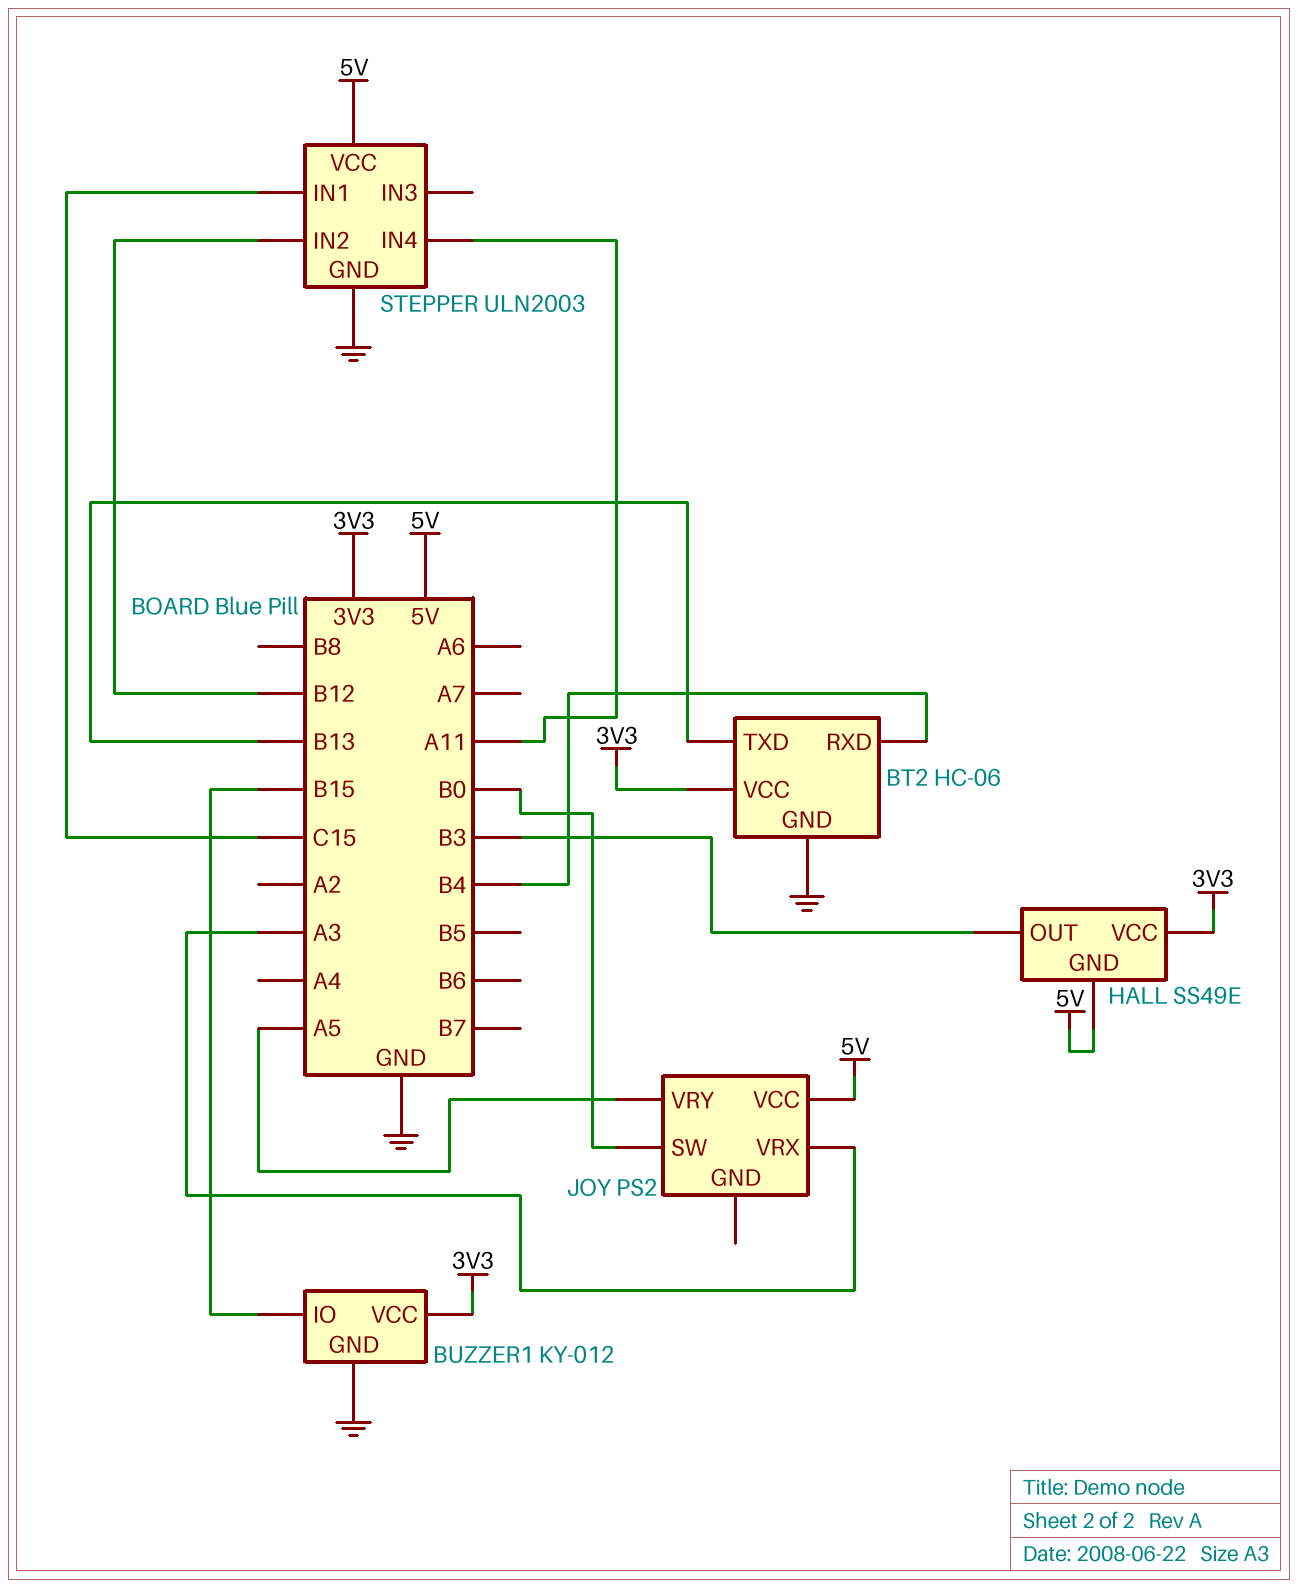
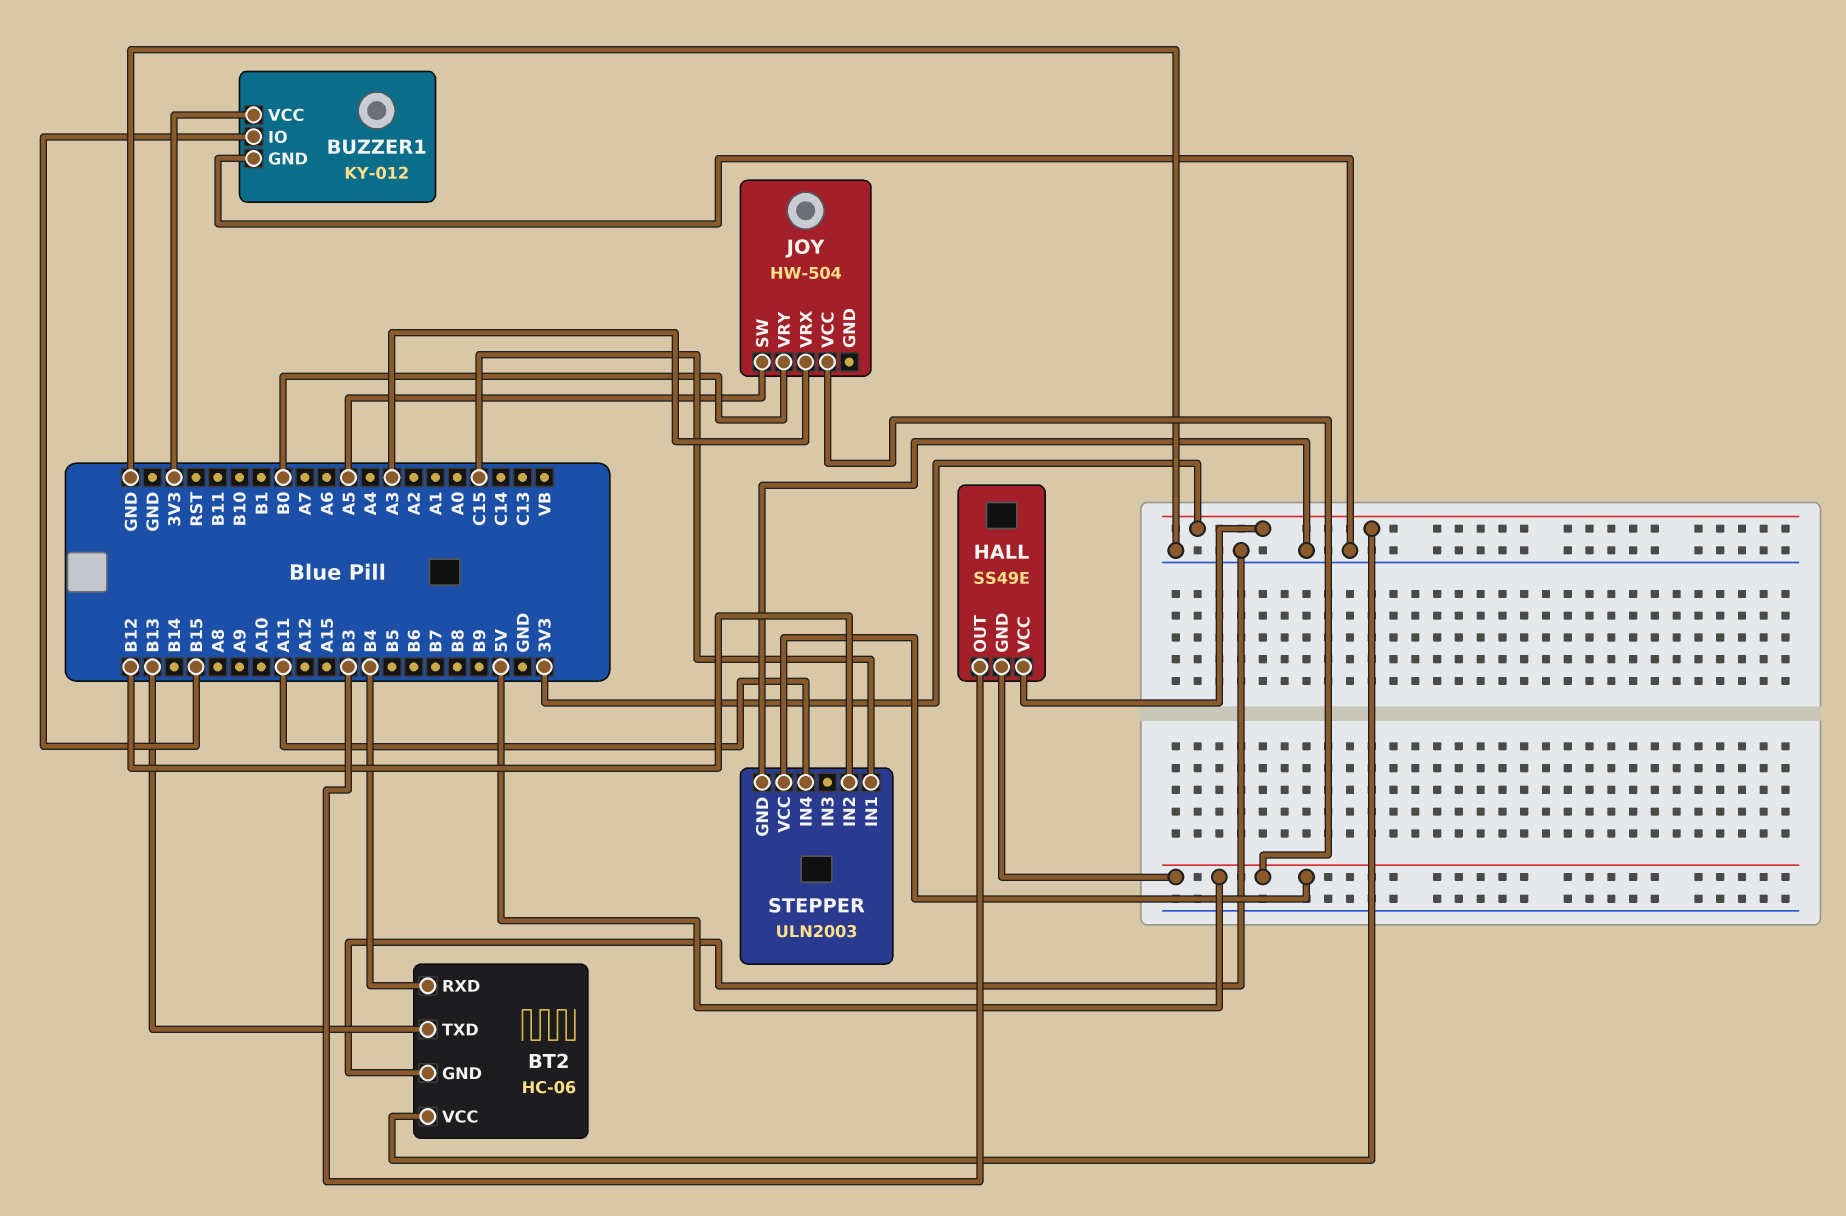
JOY: PS2 -> HW-504
JOY pin SW: B0 -> A5
JOY pin VRY: A5 -> B0

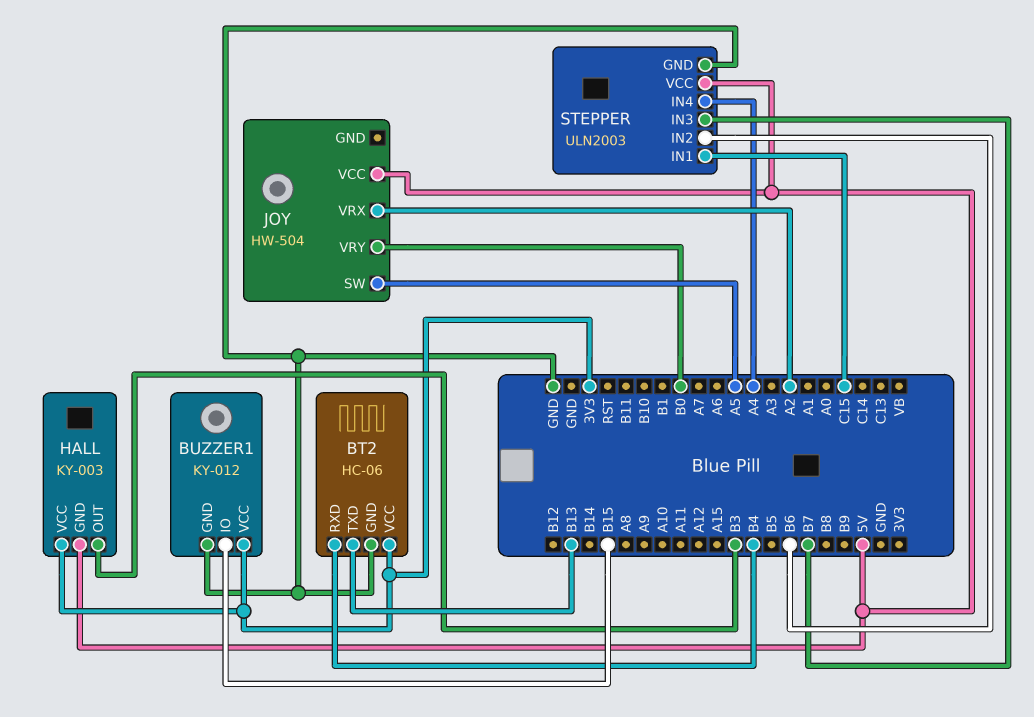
HALL: SS49E -> KY-003
JOY pin VRX: A3 -> A2
STEPPER pin IN2: B12 -> B6
STEPPER pin IN3: none -> B7
STEPPER pin IN4: A11 -> A4

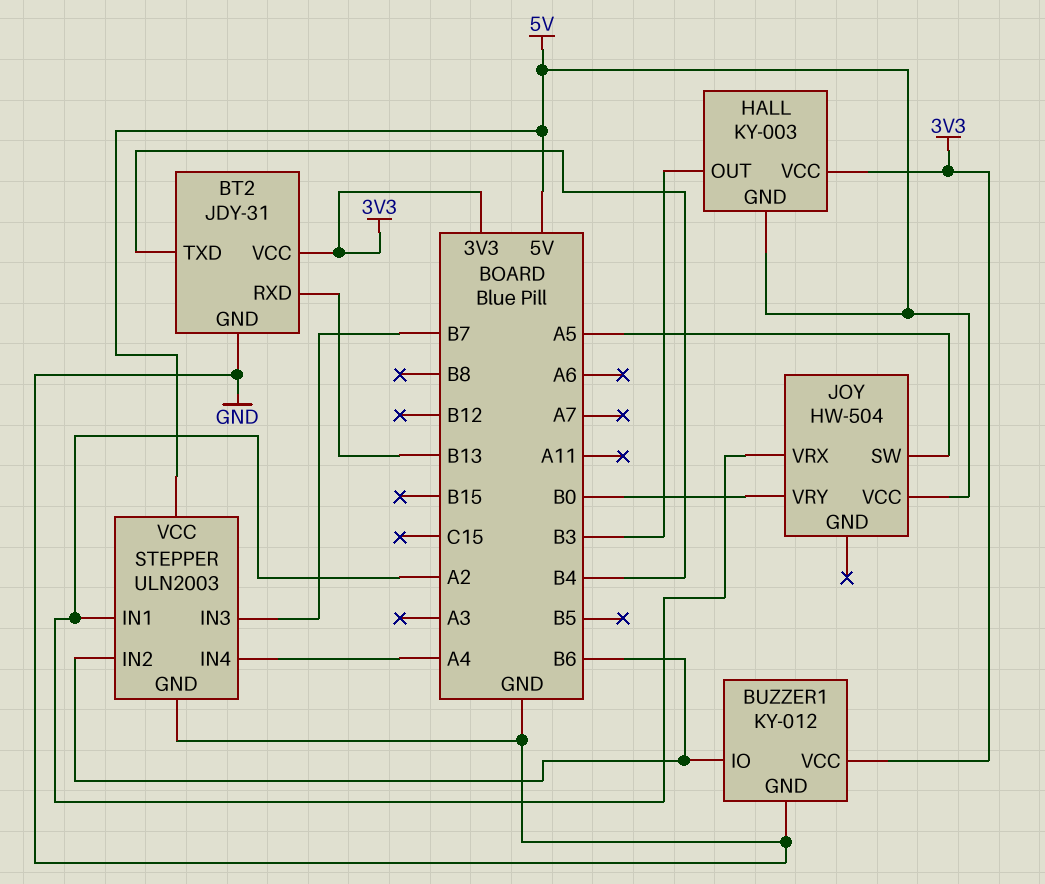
BT2: HC-06 -> JDY-31
BT2 pin RXD: B4 -> B13
BT2 pin TXD: B13 -> B4
BUZZER1 pin IO: B15 -> B6
STEPPER pin IN1: C15 -> A2

